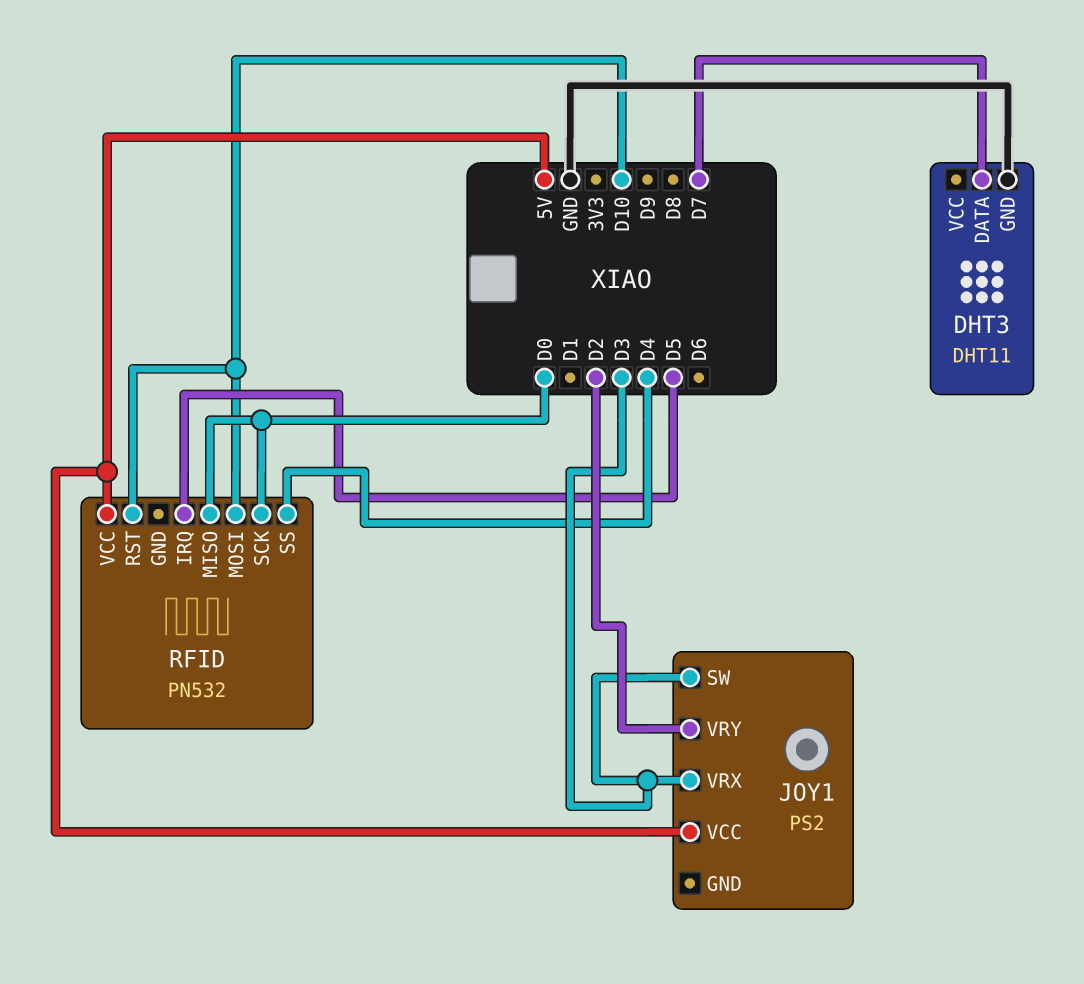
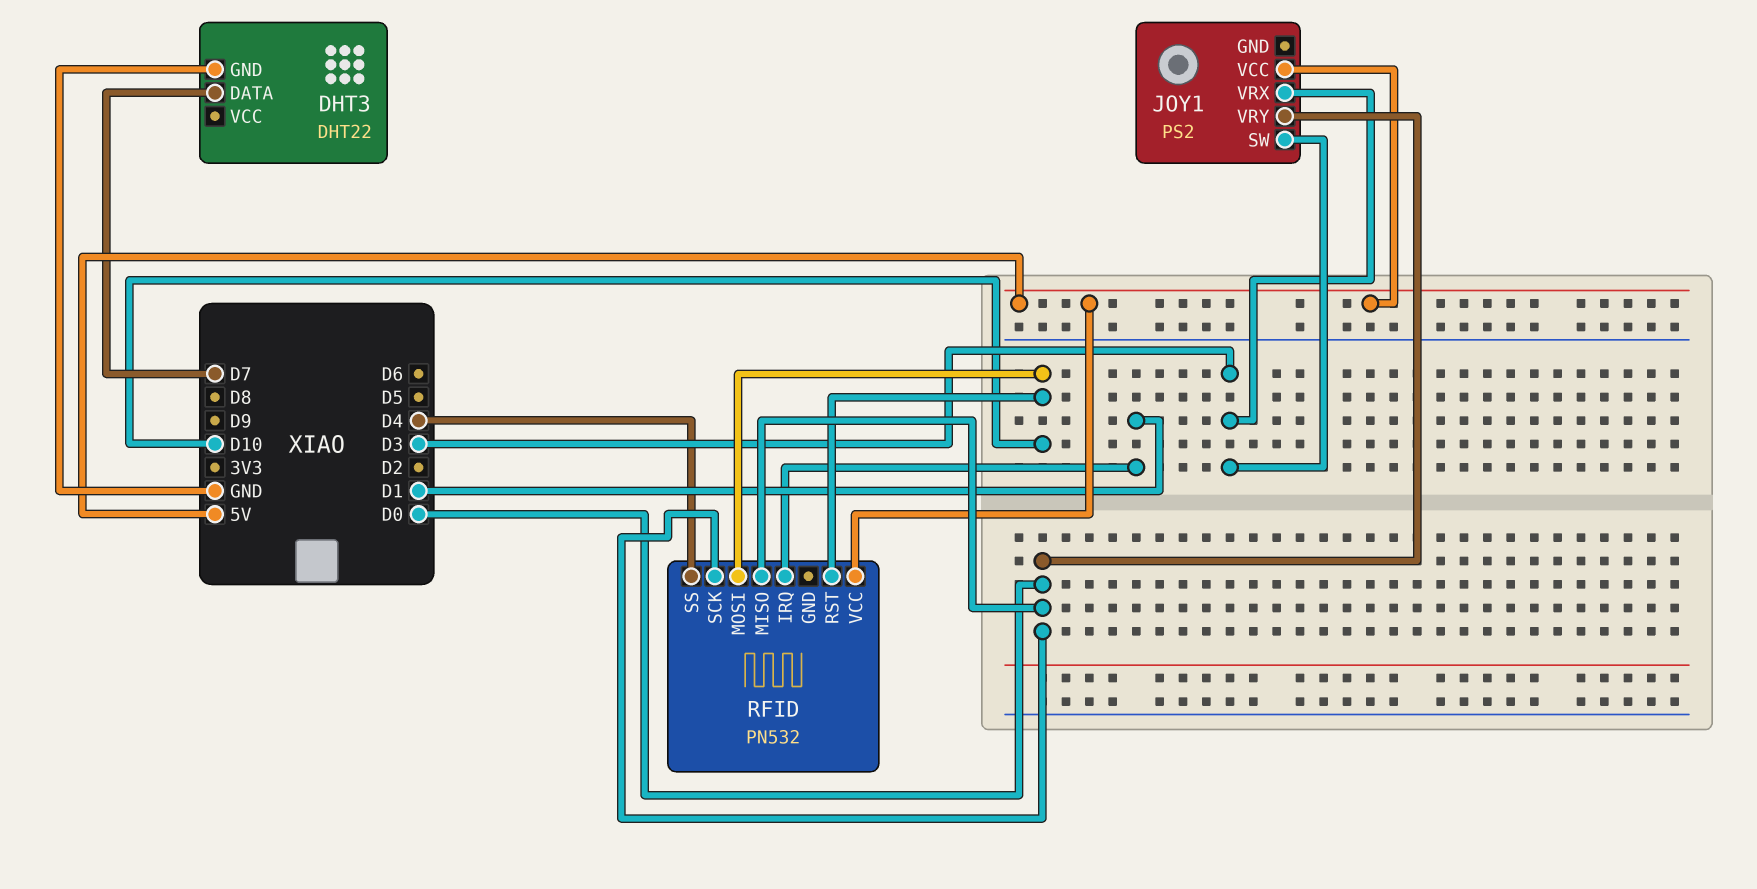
DHT3: DHT11 -> DHT22
JOY1 pin VRY: D2 -> D0
RFID pin IRQ: D5 -> D1

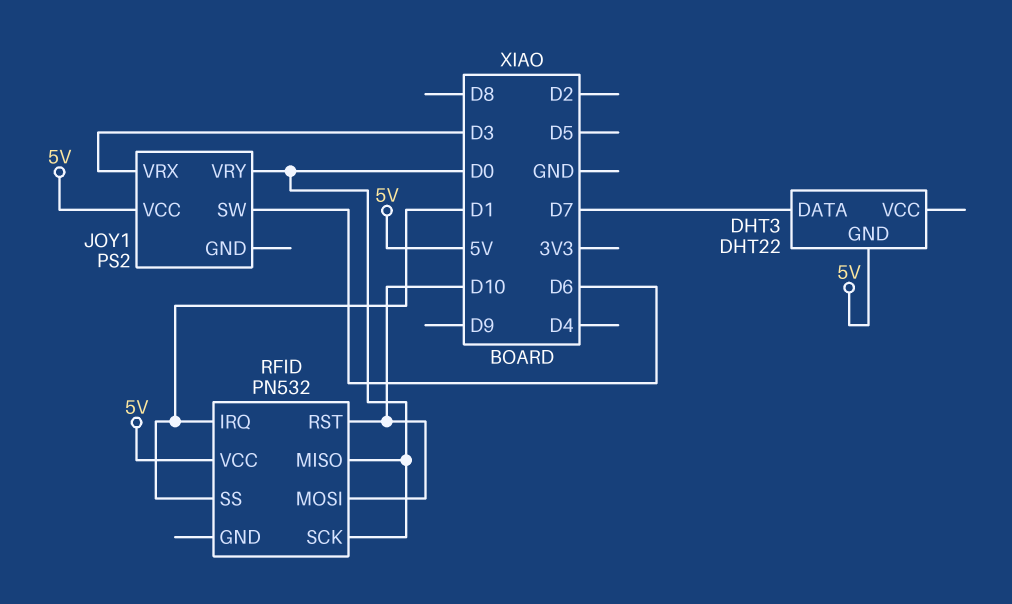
DHT3 pin GND: GND -> 5V
JOY1 pin SW: D3 -> D6
RFID pin SS: D4 -> D1

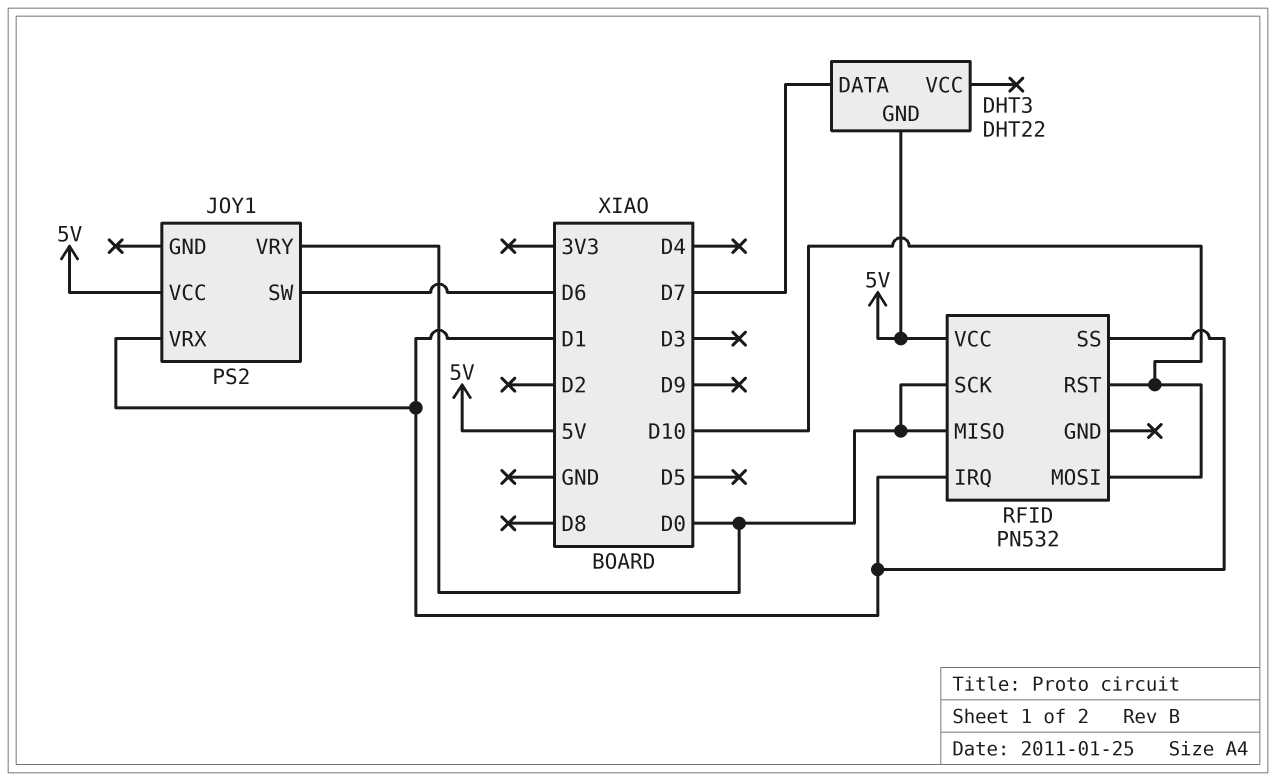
JOY1 pin VRX: D3 -> D1

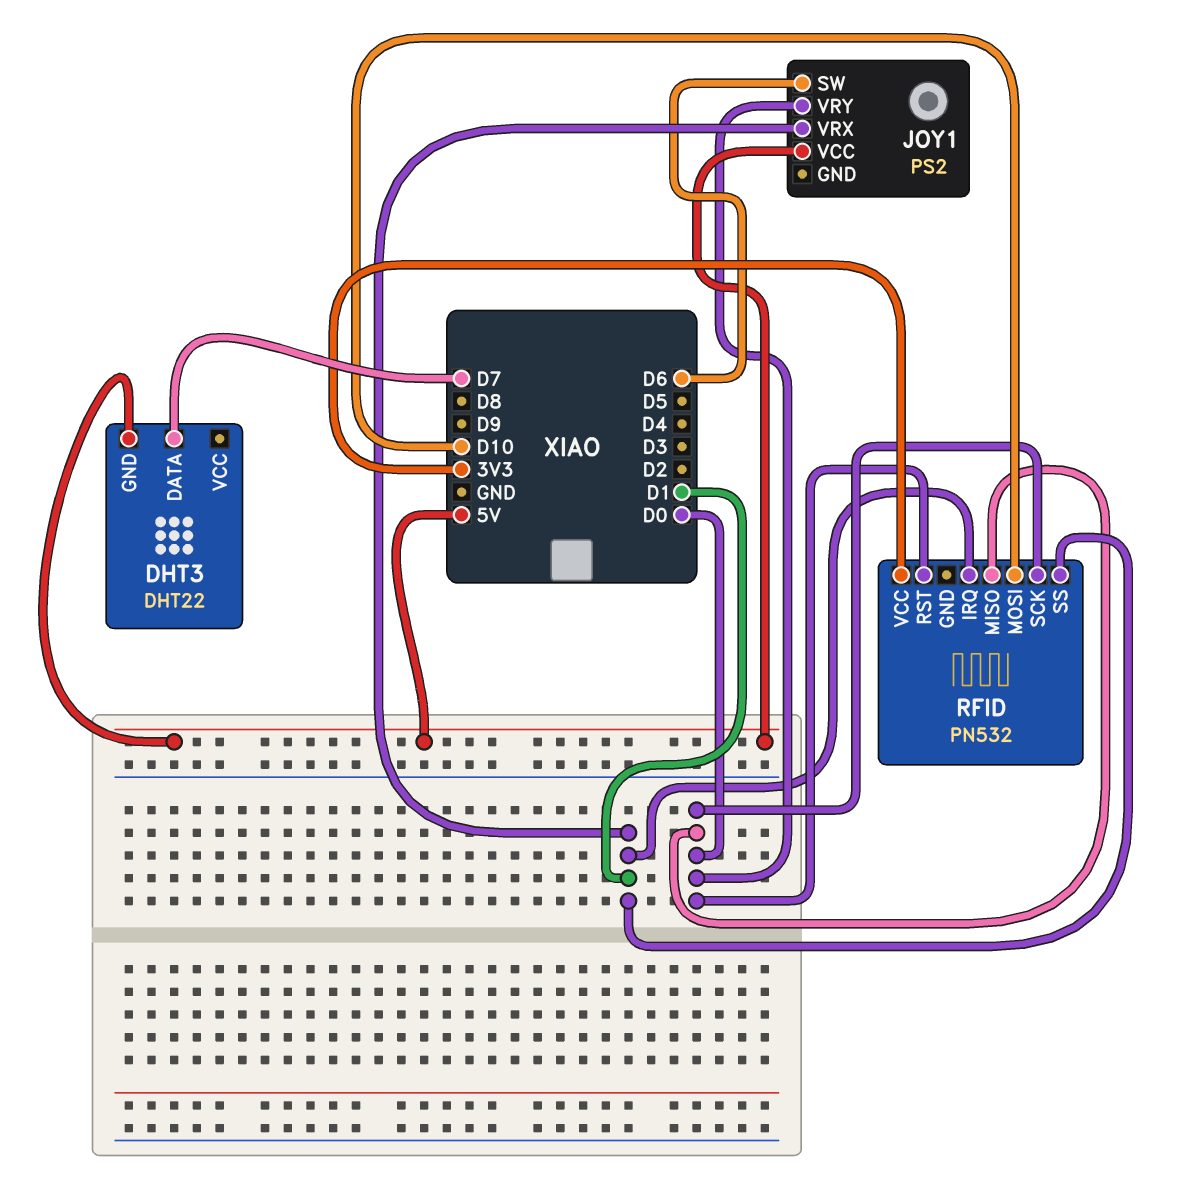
RFID pin RST: D10 -> D0
RFID pin VCC: 5V -> 3V3

